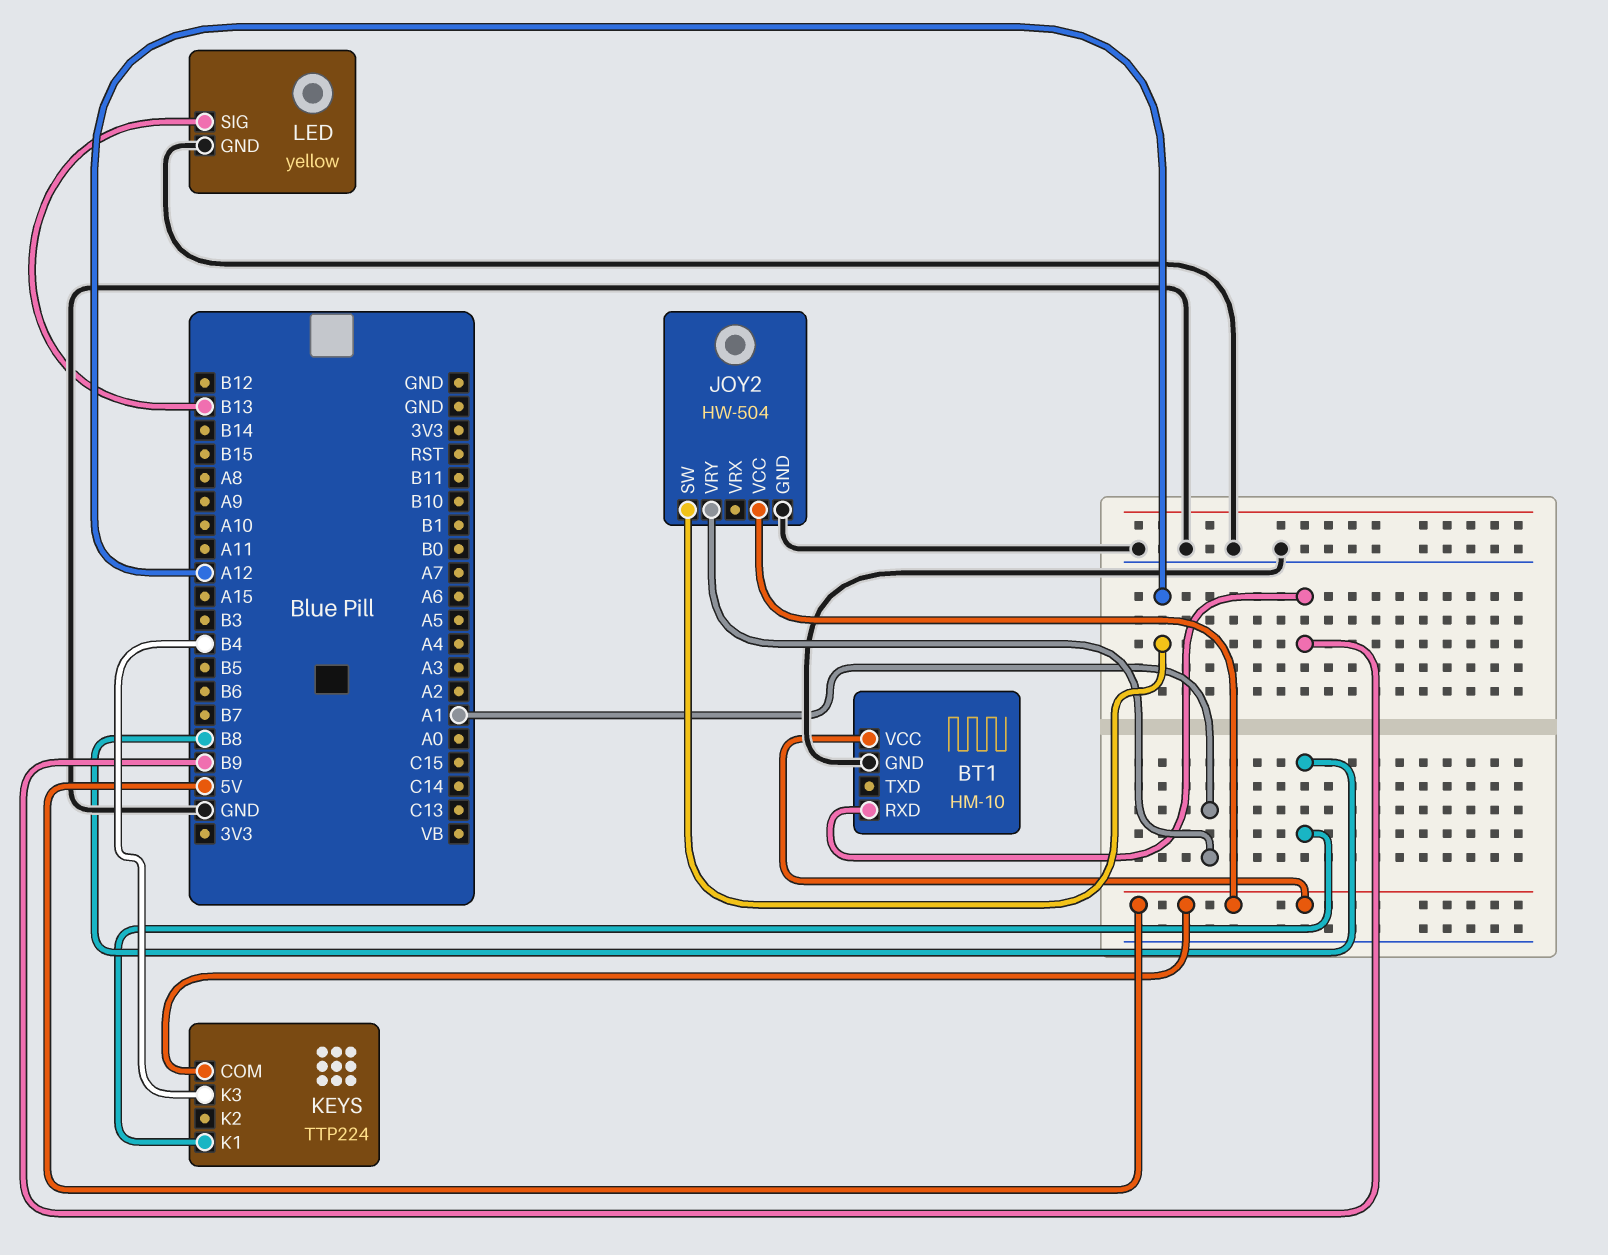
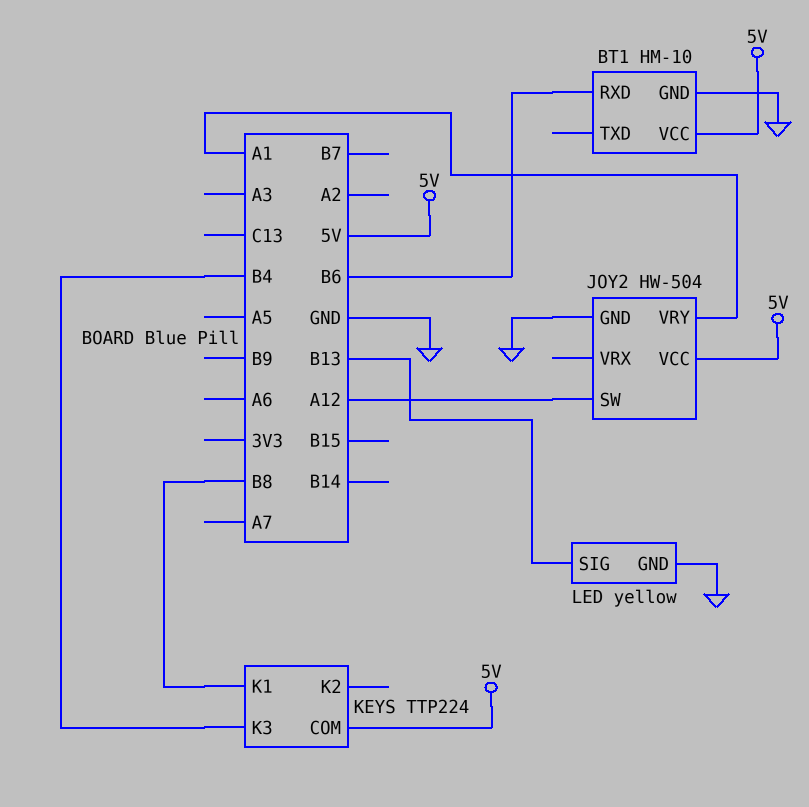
BT1 pin RXD: B9 -> B6

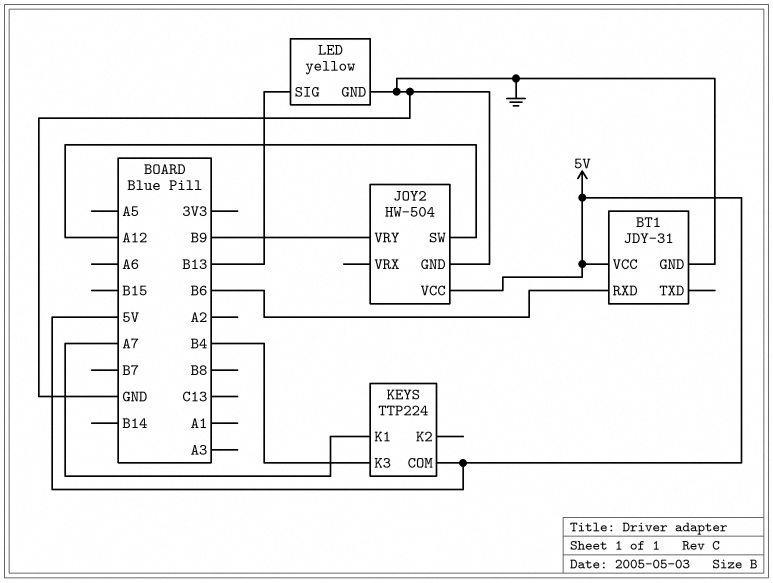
BT1: HM-10 -> JDY-31
JOY2 pin VRY: A1 -> B9
KEYS pin K1: B8 -> A7

